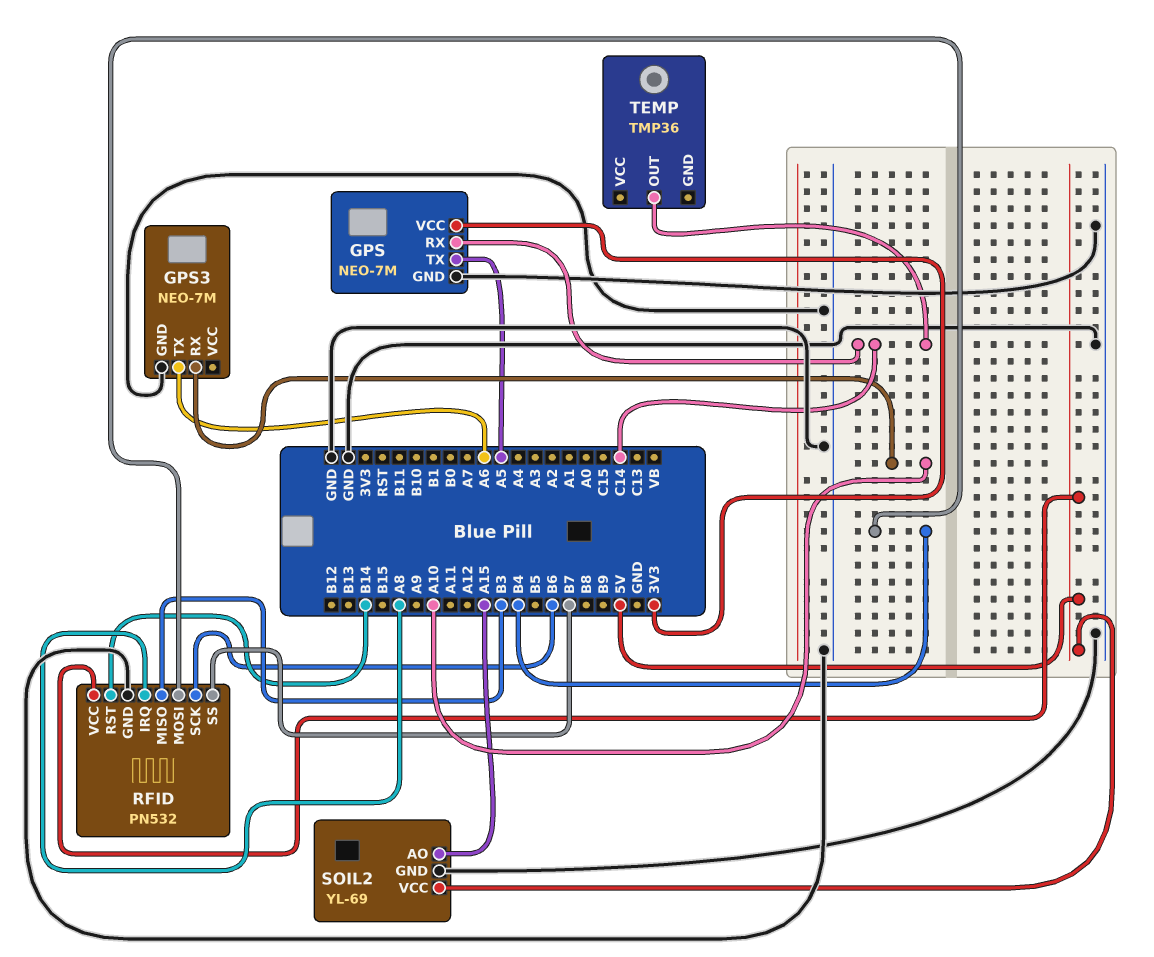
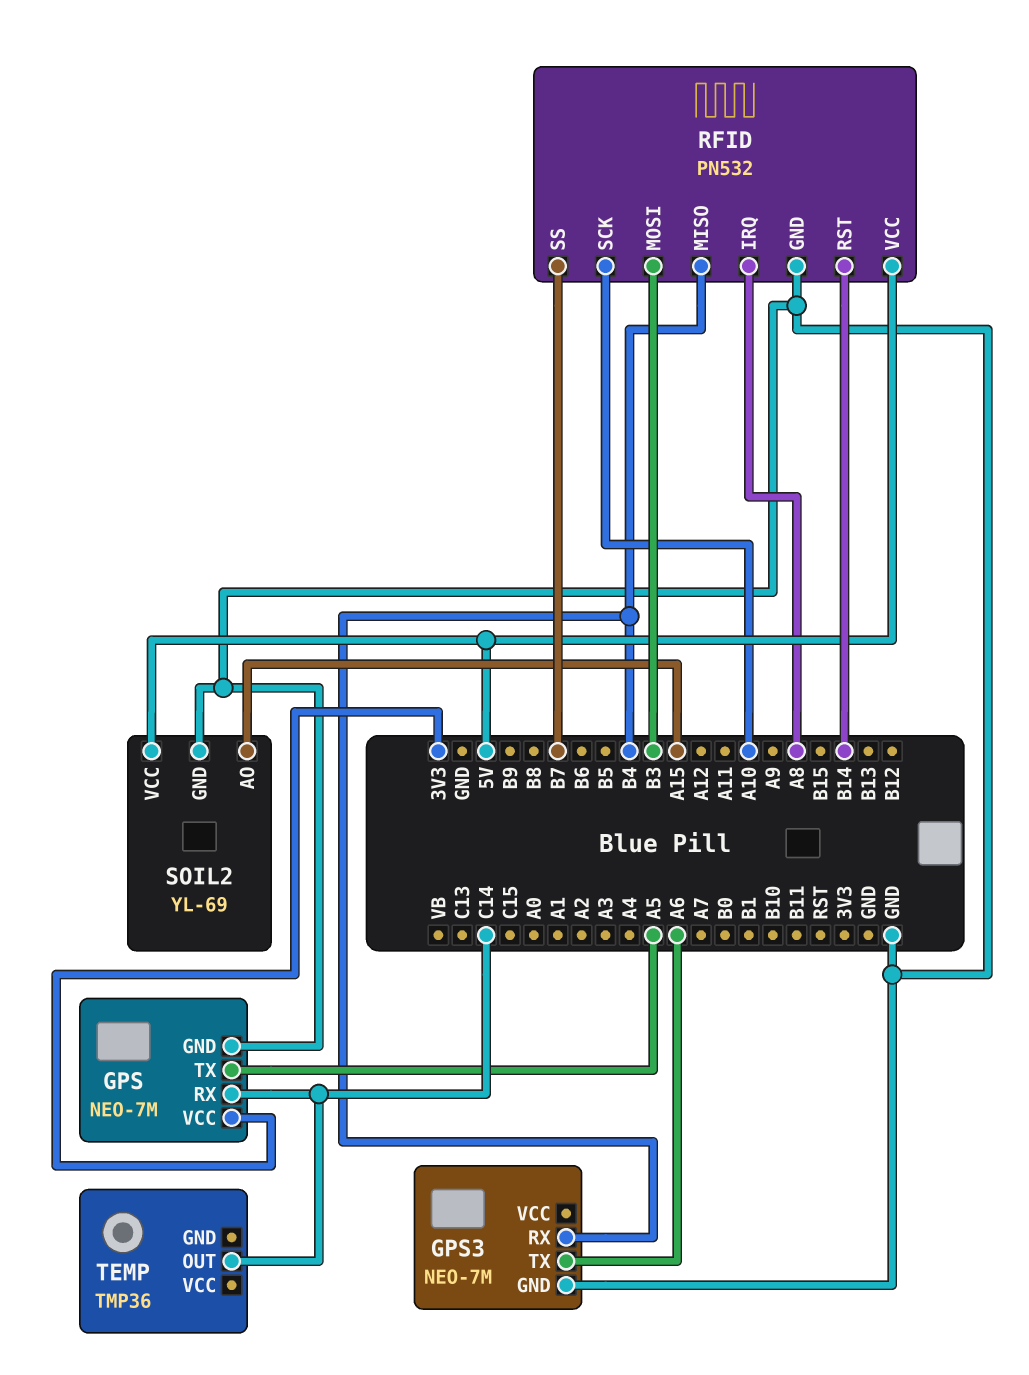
GPS3 pin RX: A10 -> B4
RFID pin MISO: B3 -> B4
RFID pin MOSI: B4 -> B3
RFID pin SCK: B6 -> A10

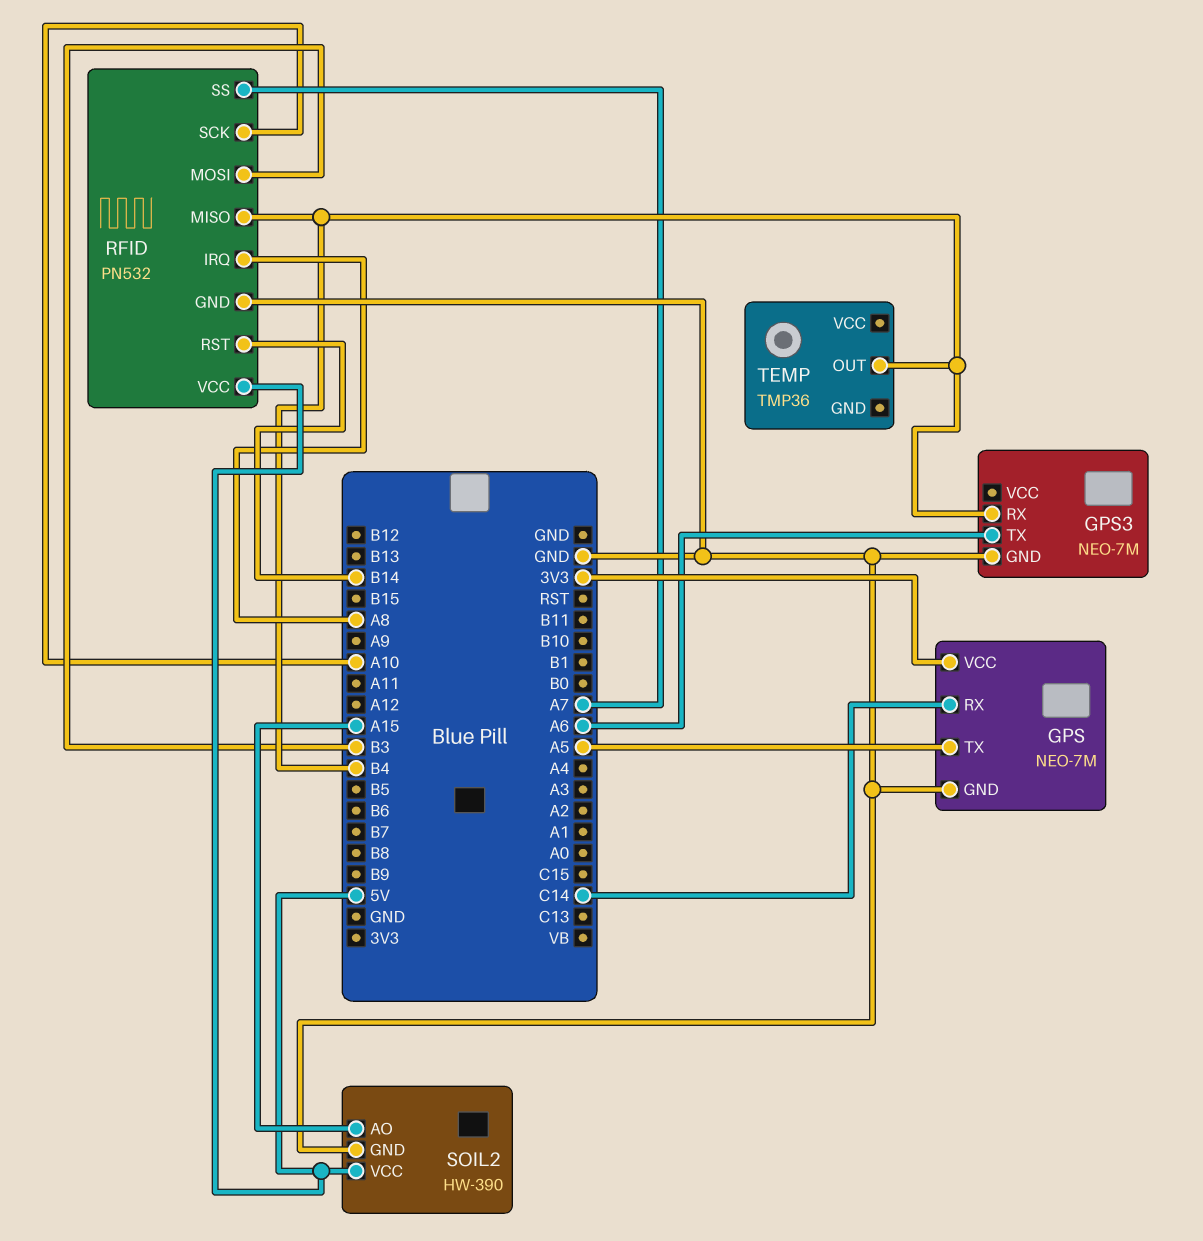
RFID pin SS: B7 -> A7
SOIL2: YL-69 -> HW-390
TEMP pin OUT: C14 -> B4

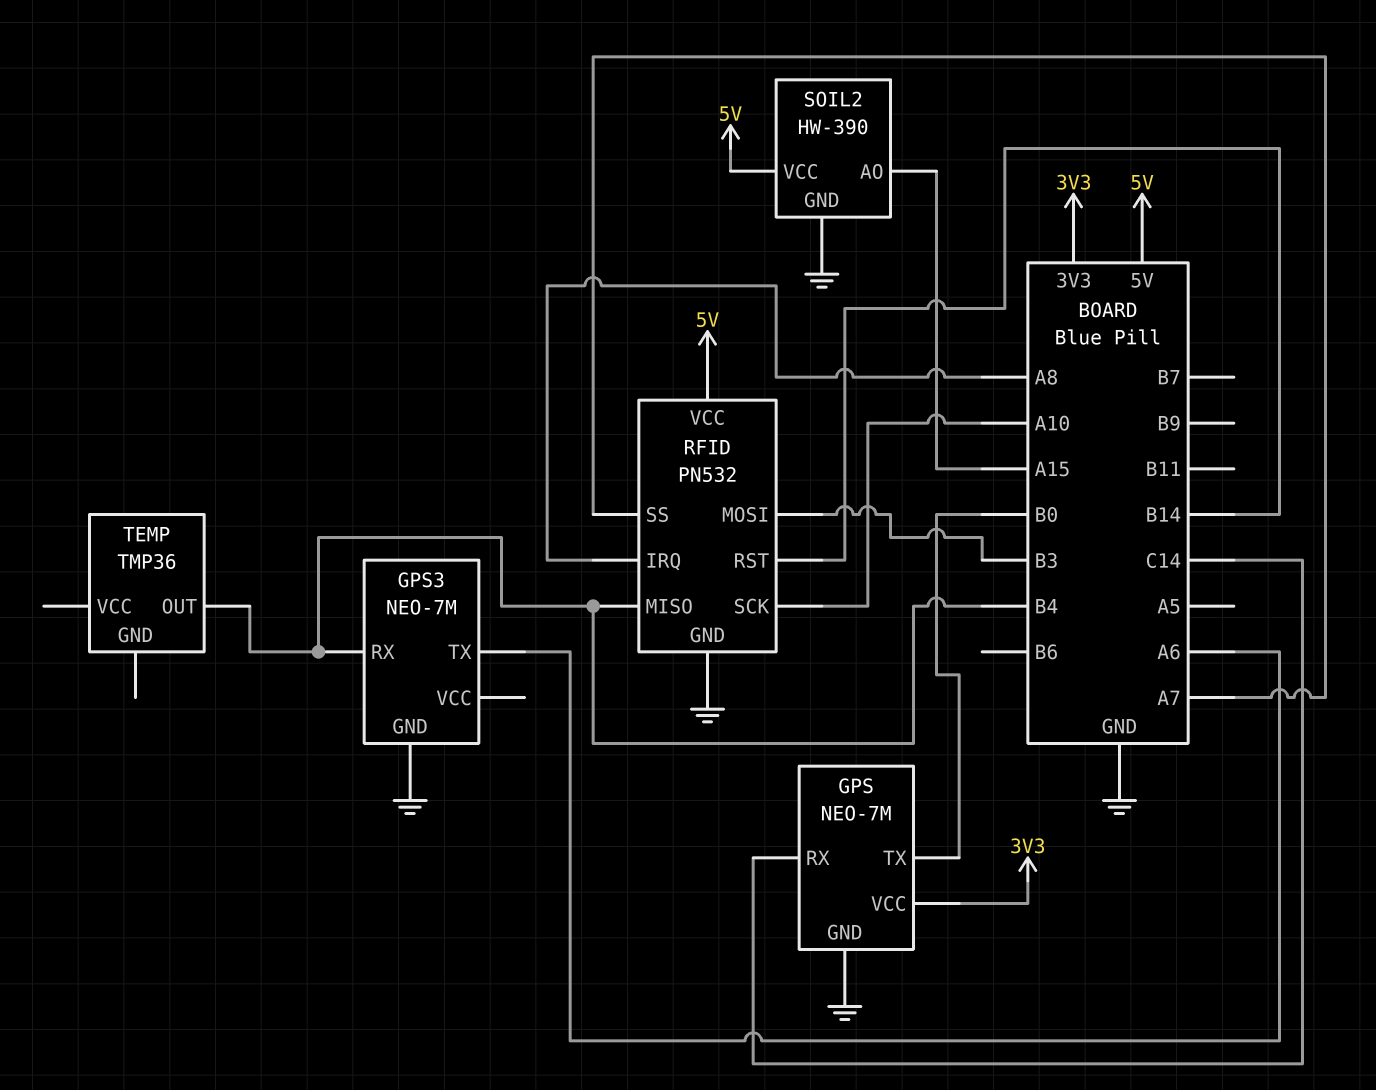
GPS pin TX: A5 -> B0

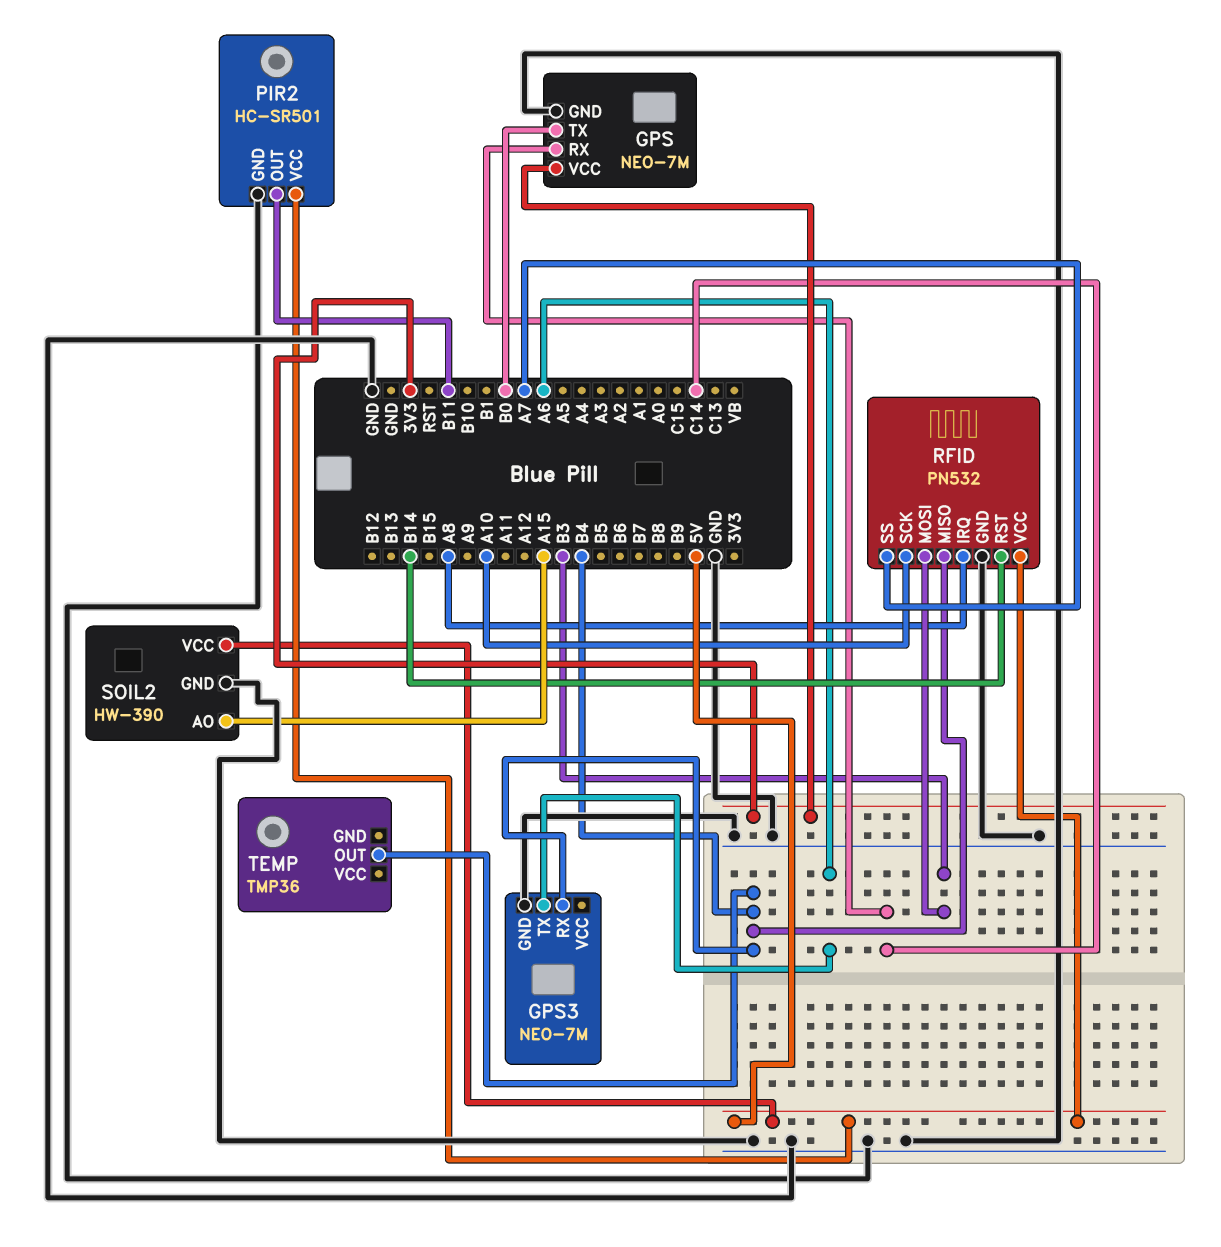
PIR2: none -> HC-SR501
PIR2 pin GND: none -> GND
PIR2 pin OUT: none -> B11
PIR2 pin VCC: none -> 5V

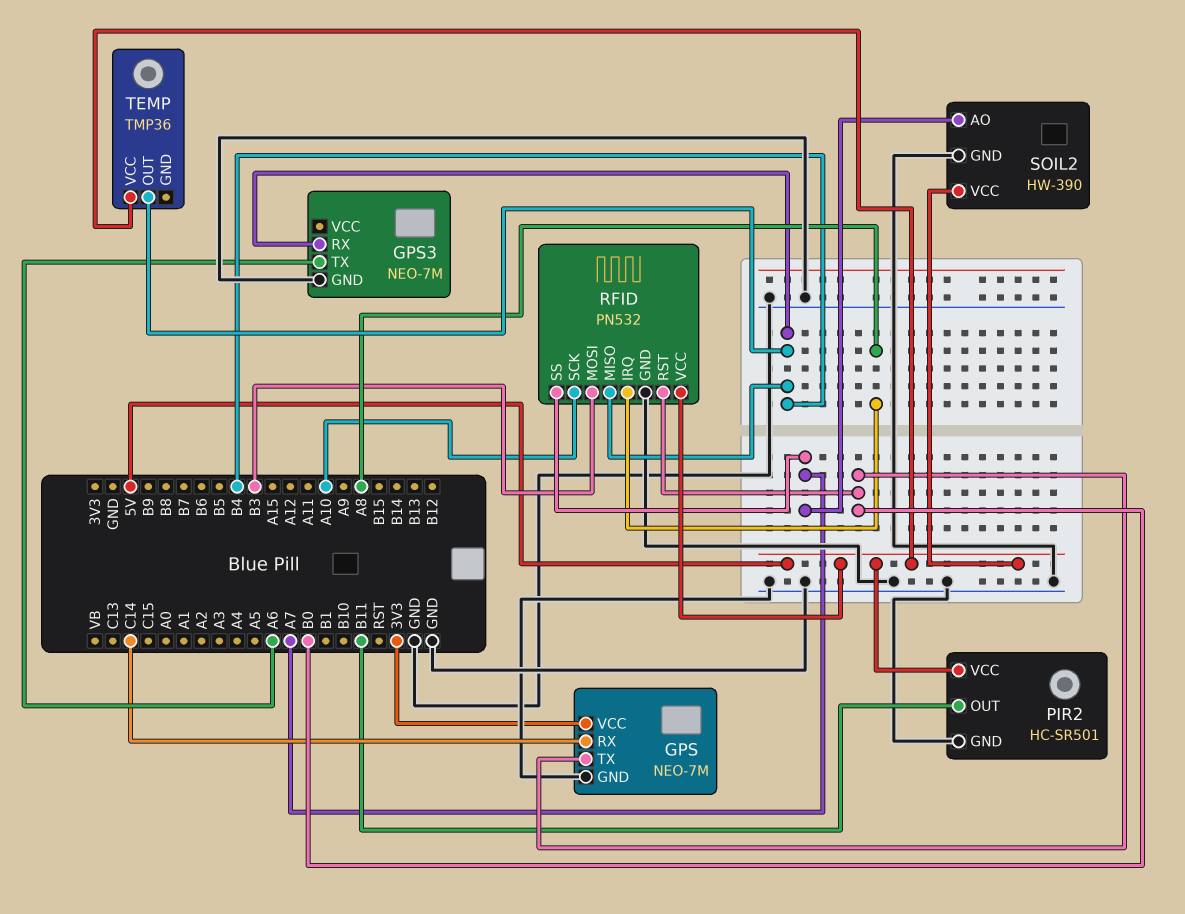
RFID pin RST: B14 -> B0
SOIL2 pin AO: A15 -> A7
TEMP pin VCC: none -> 5V

